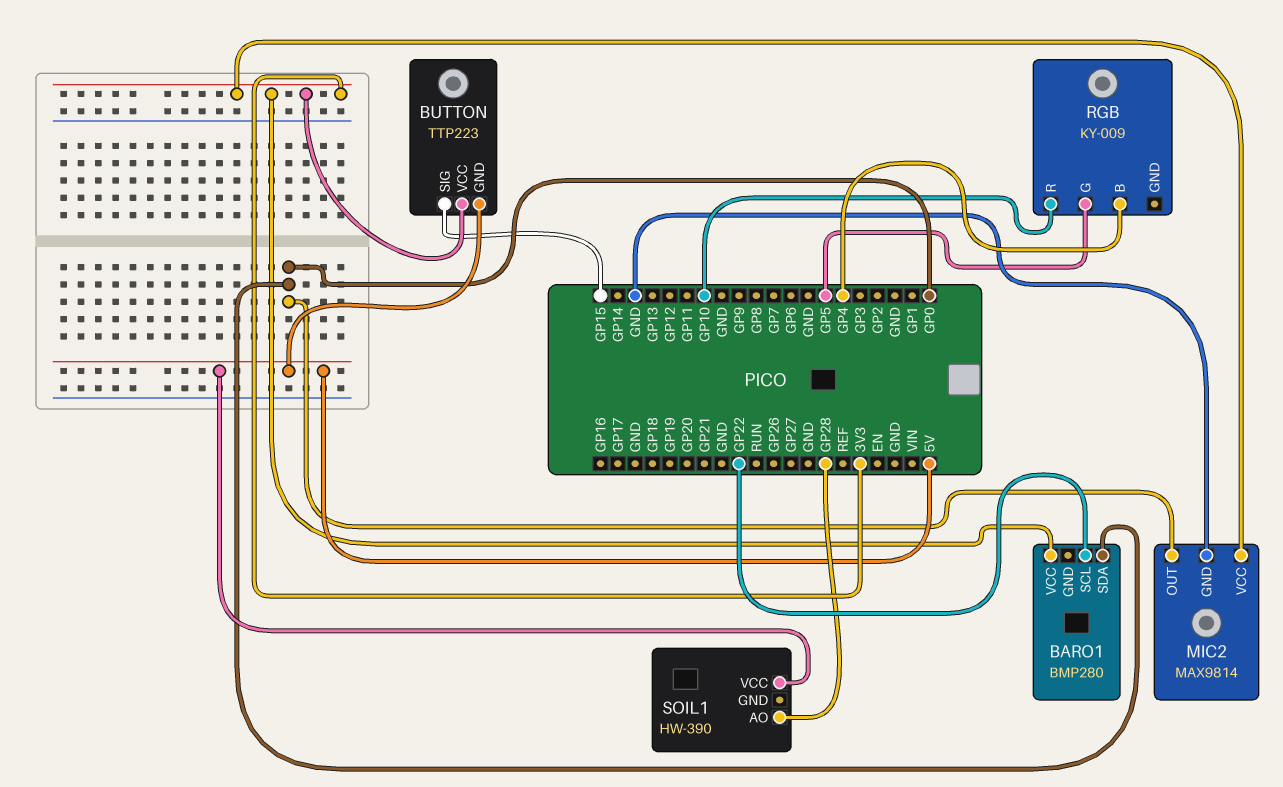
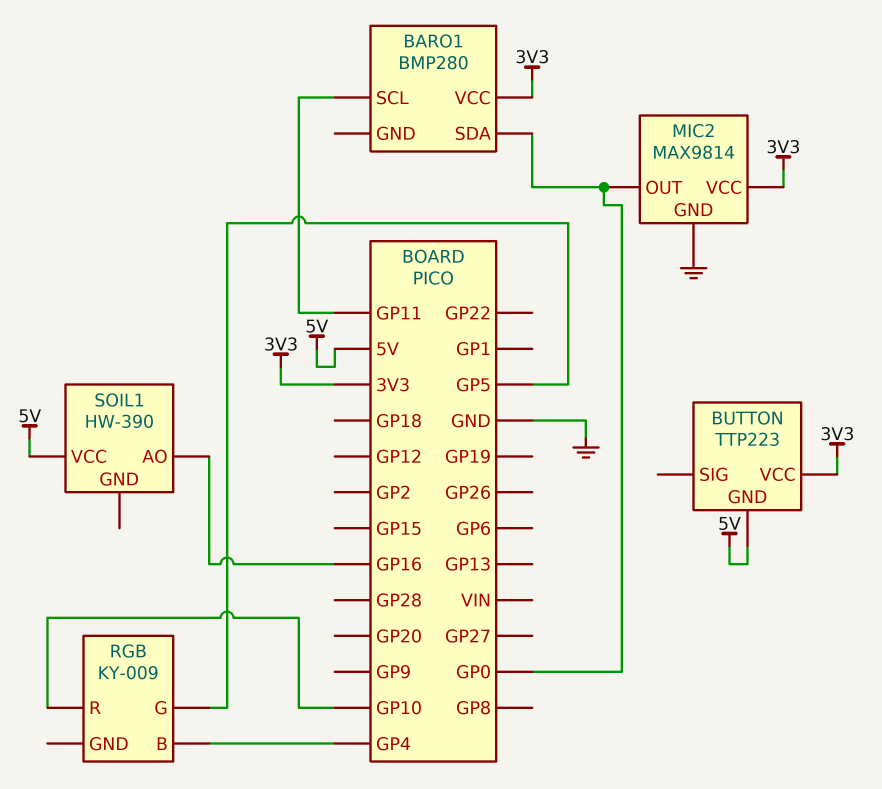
BARO1 pin SCL: GP22 -> GP11
BUTTON pin SIG: GP15 -> none
SOIL1 pin AO: GP28 -> GP16

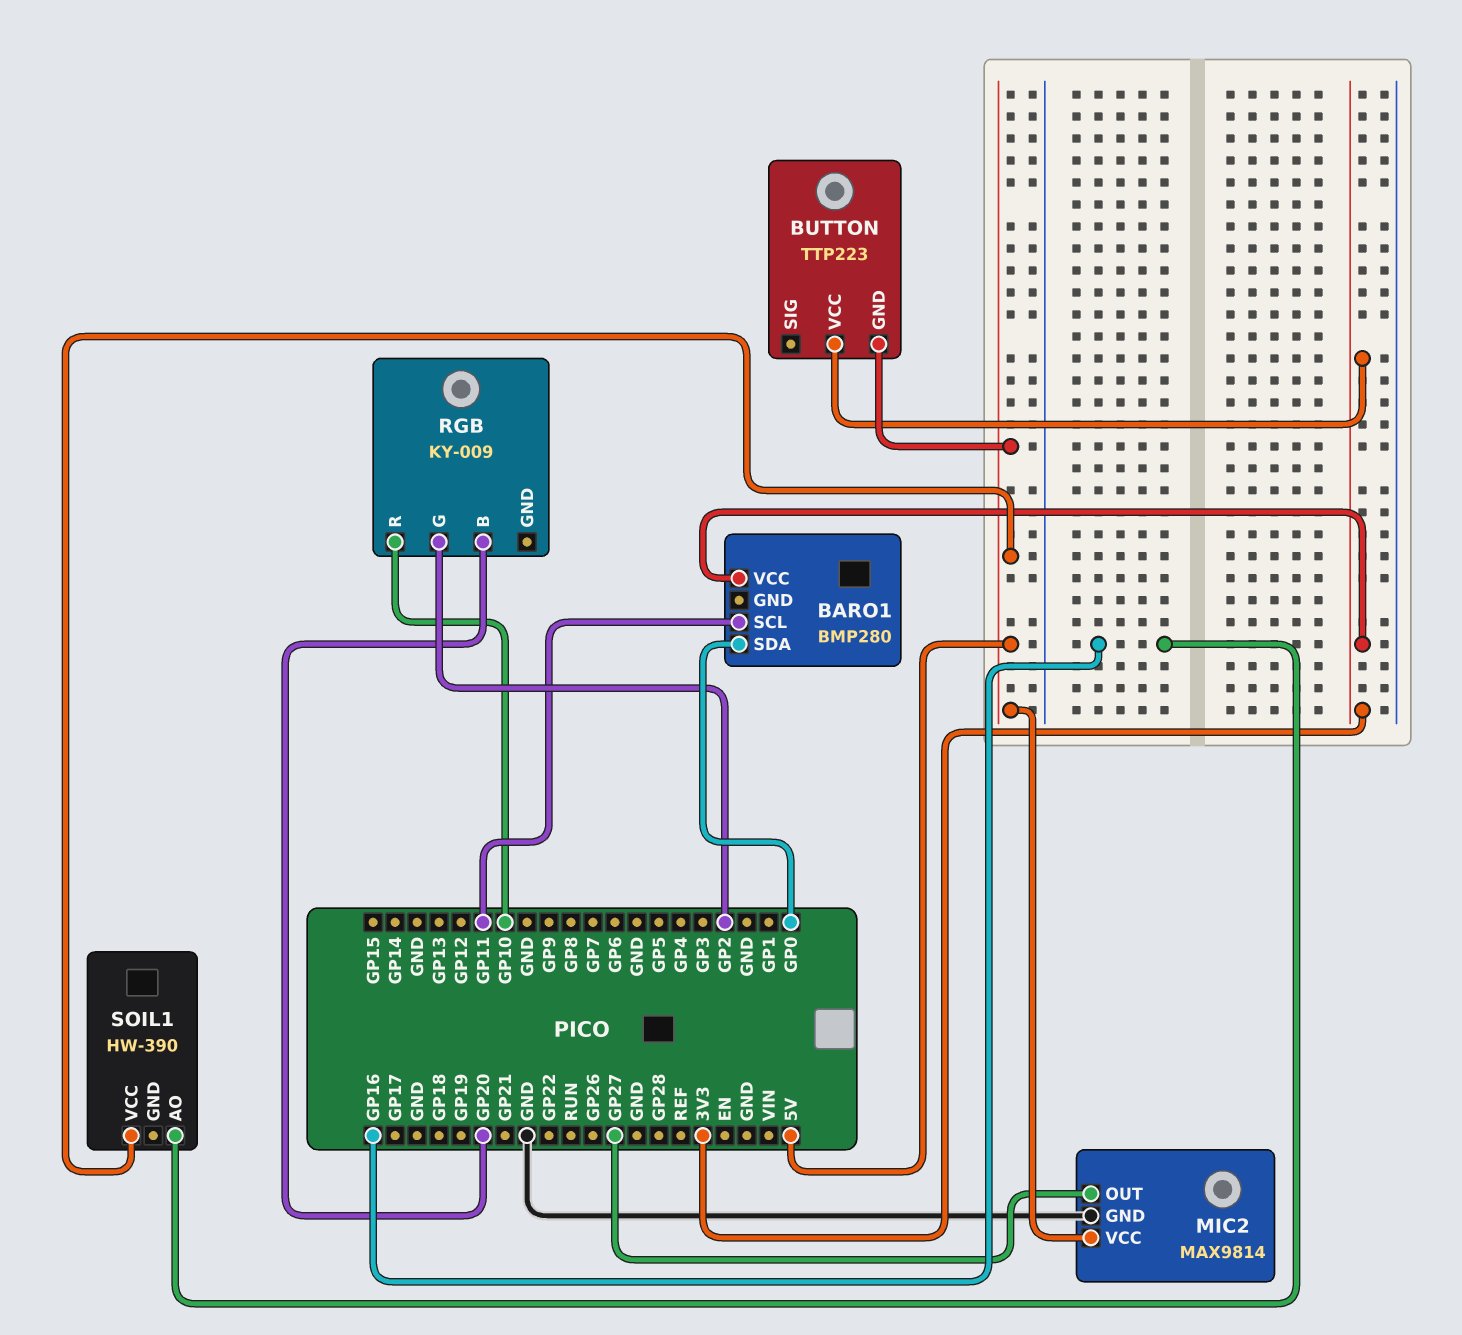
MIC2 pin OUT: GP0 -> GP27
MIC2 pin VCC: 3V3 -> 5V
RGB pin B: GP4 -> GP20
RGB pin G: GP5 -> GP2

